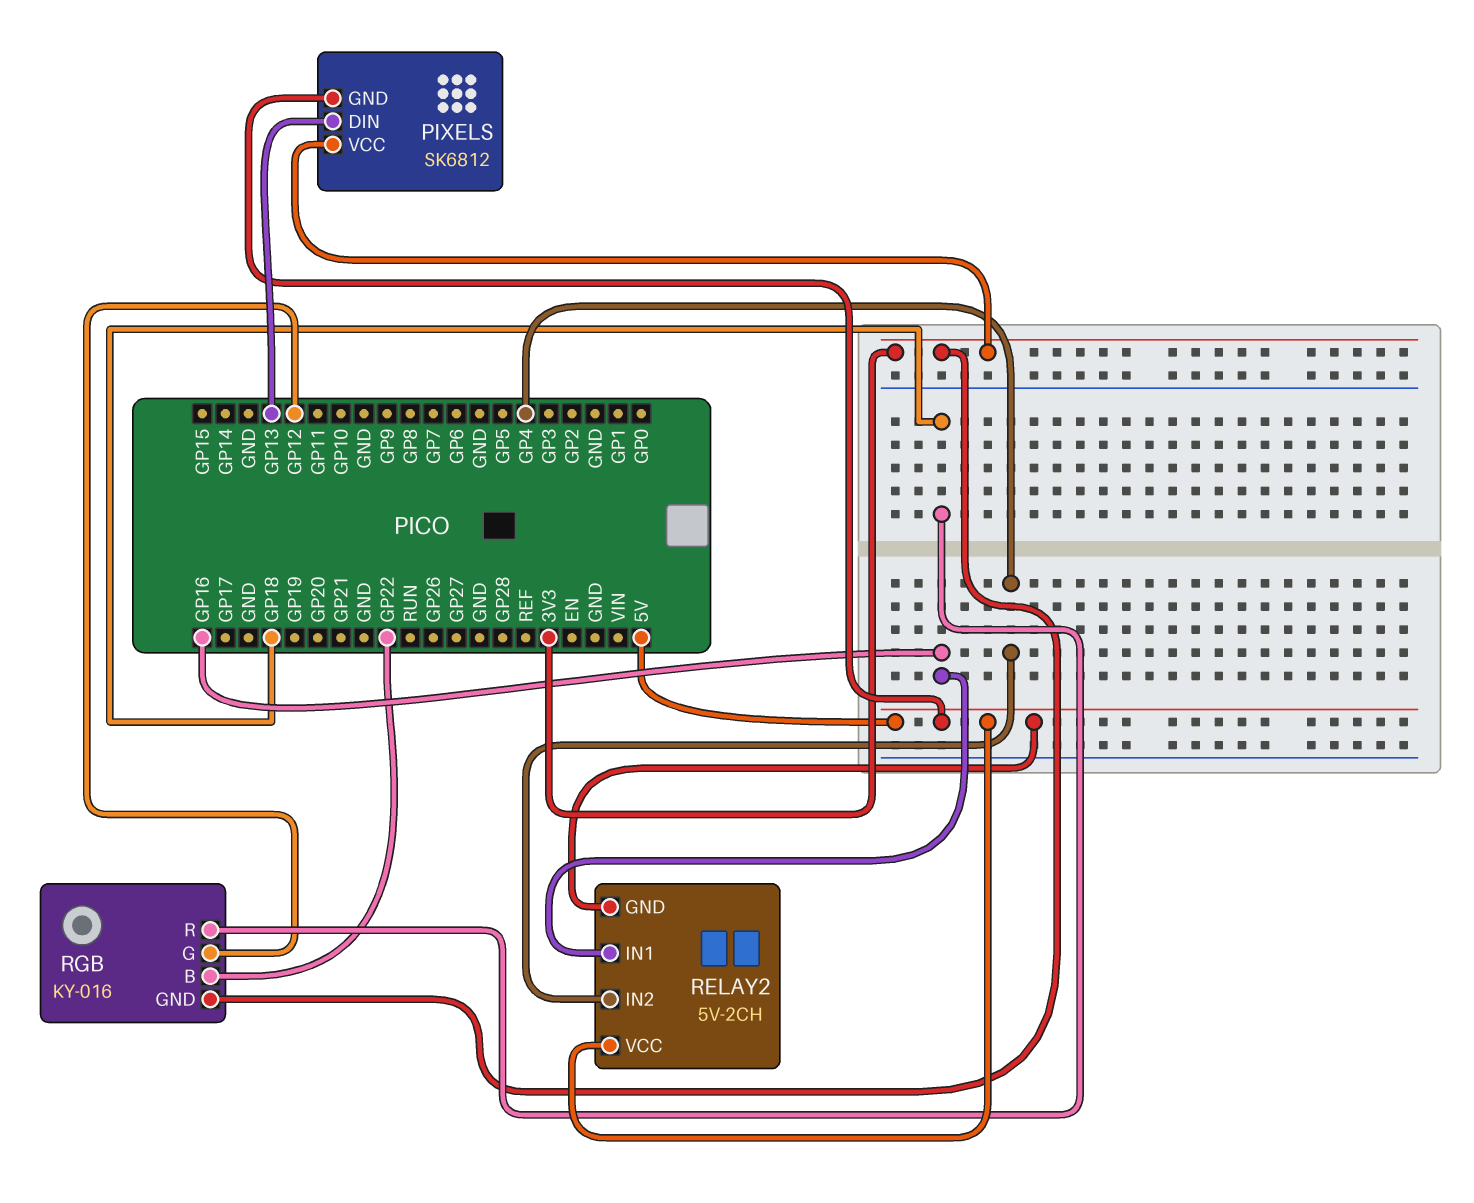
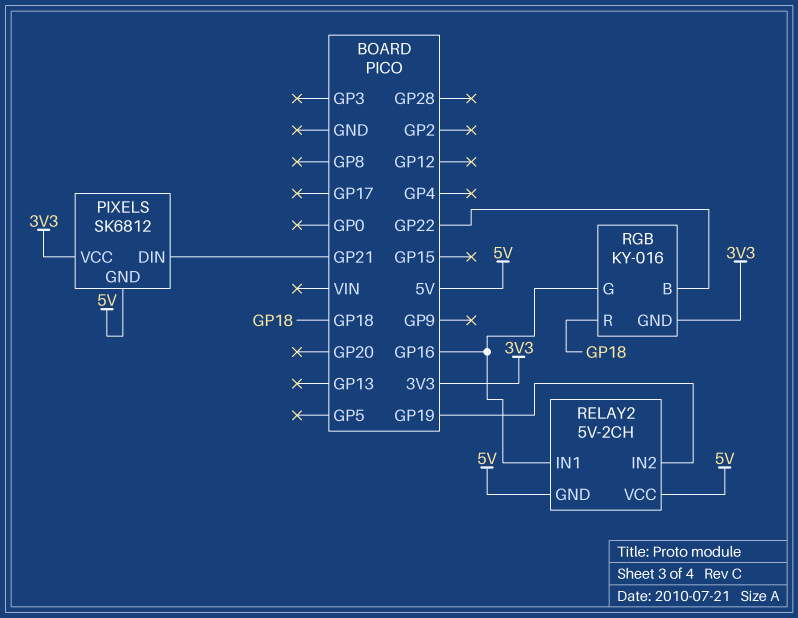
PIXELS pin DIN: GP13 -> GP21
RELAY2 pin IN2: GP4 -> GP19
RGB pin G: GP12 -> GP16

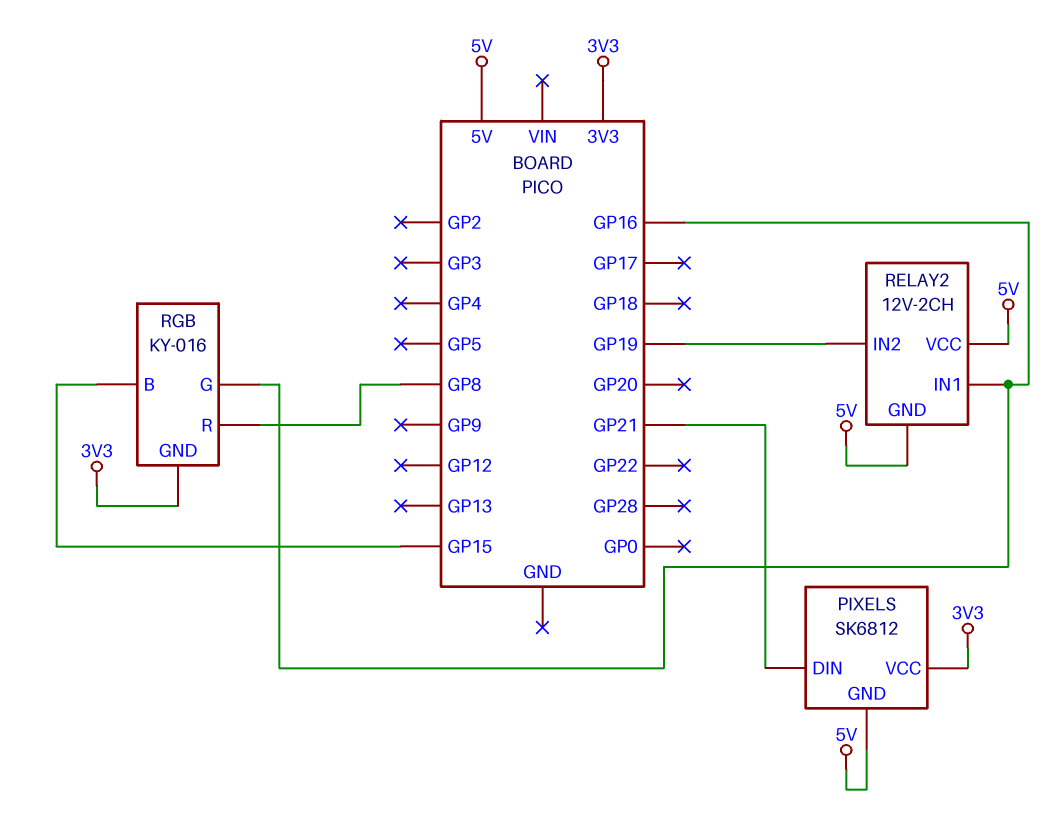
RELAY2: 5V-2CH -> 12V-2CH
RGB pin B: GP22 -> GP15
RGB pin R: GP18 -> GP8

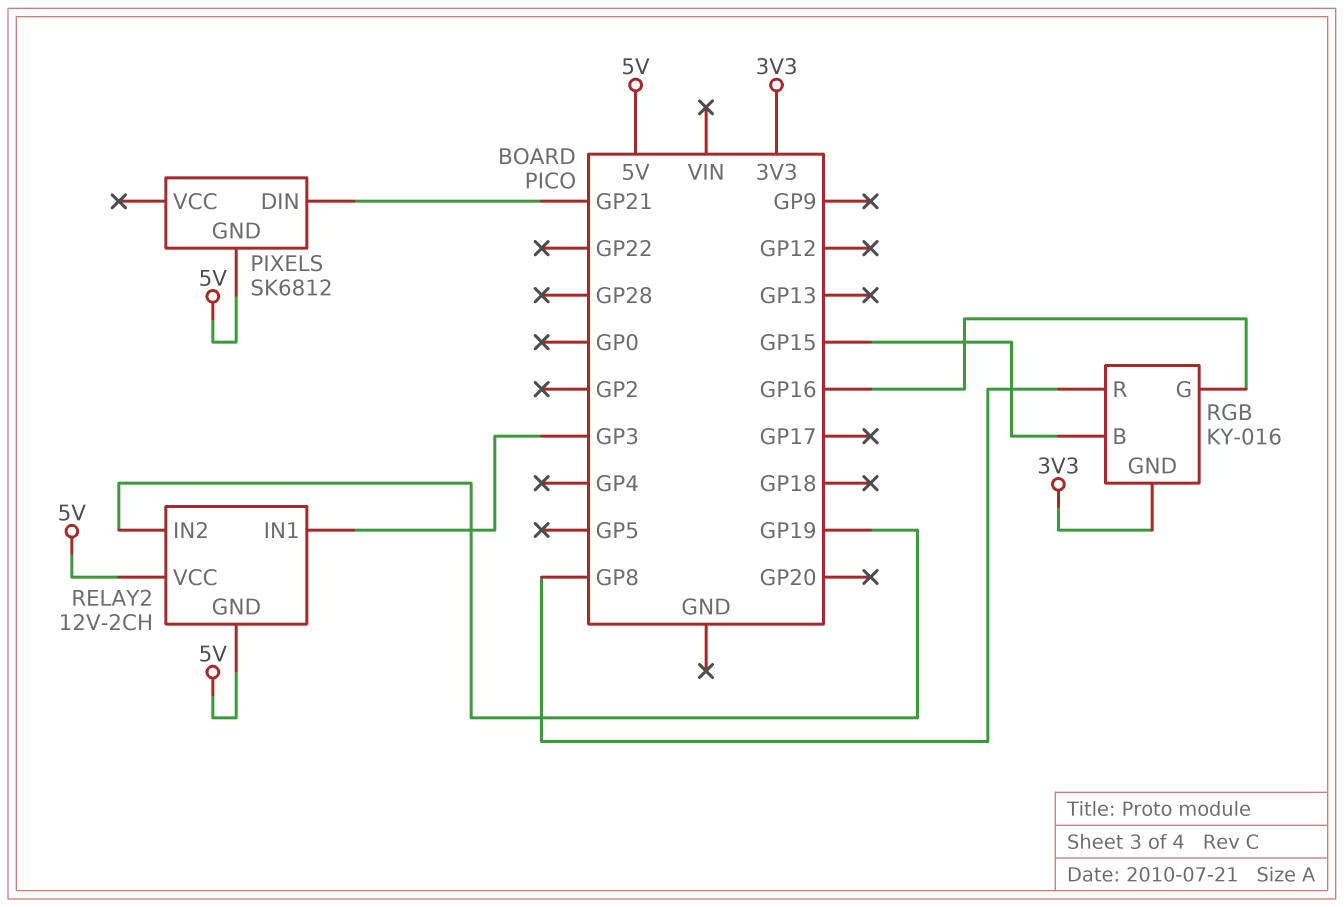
PIXELS pin VCC: 3V3 -> none
RELAY2 pin IN1: GP16 -> GP3

